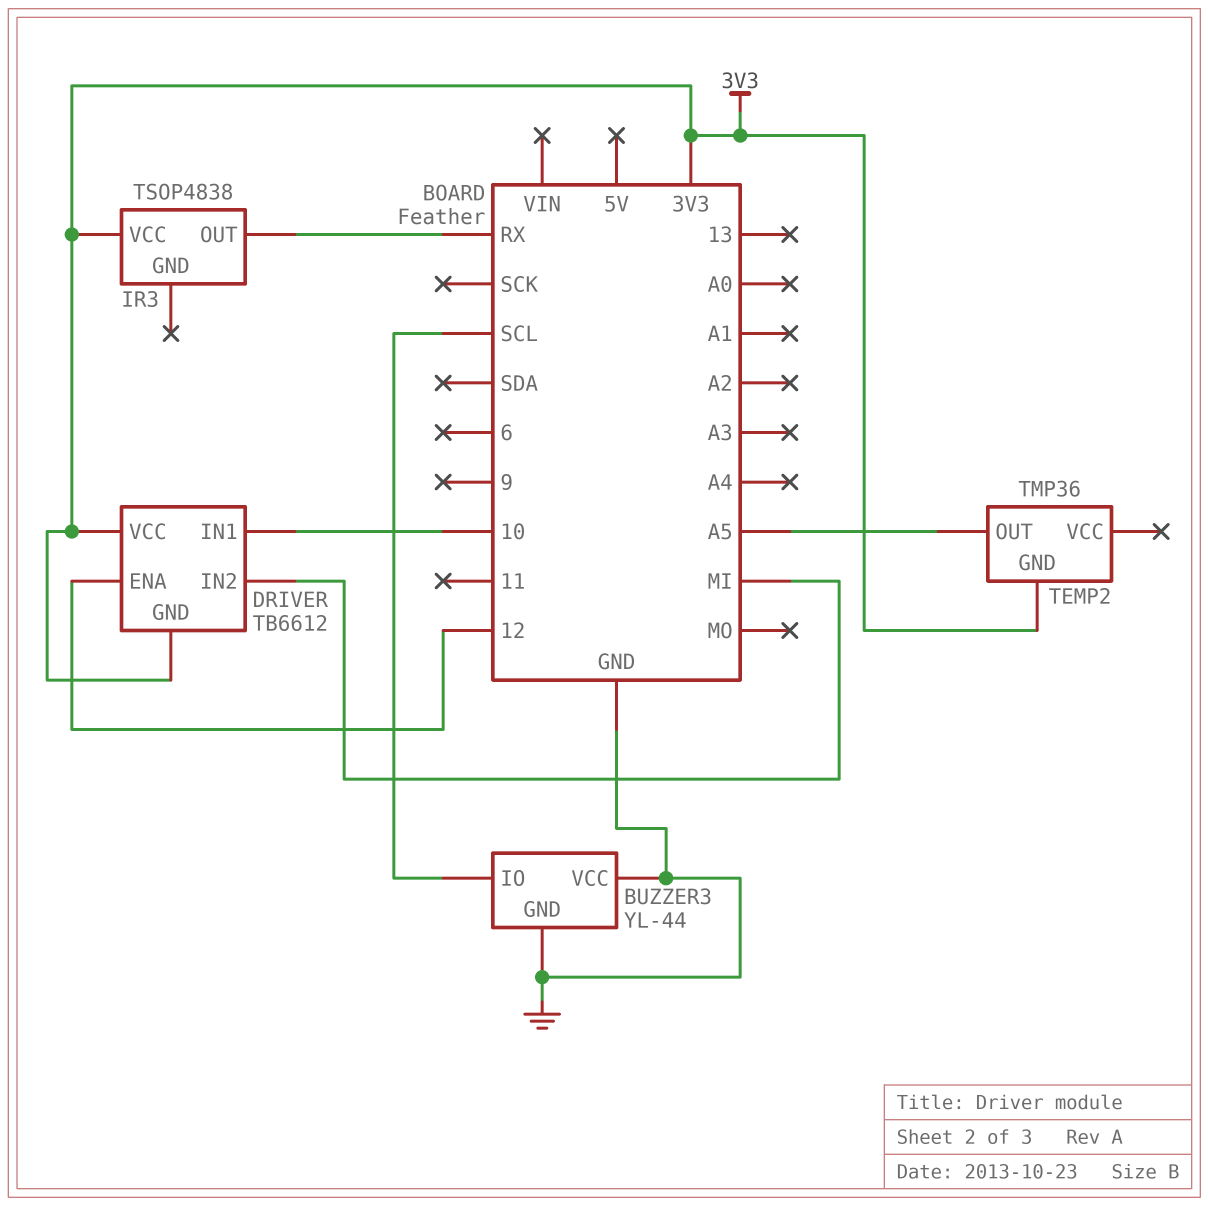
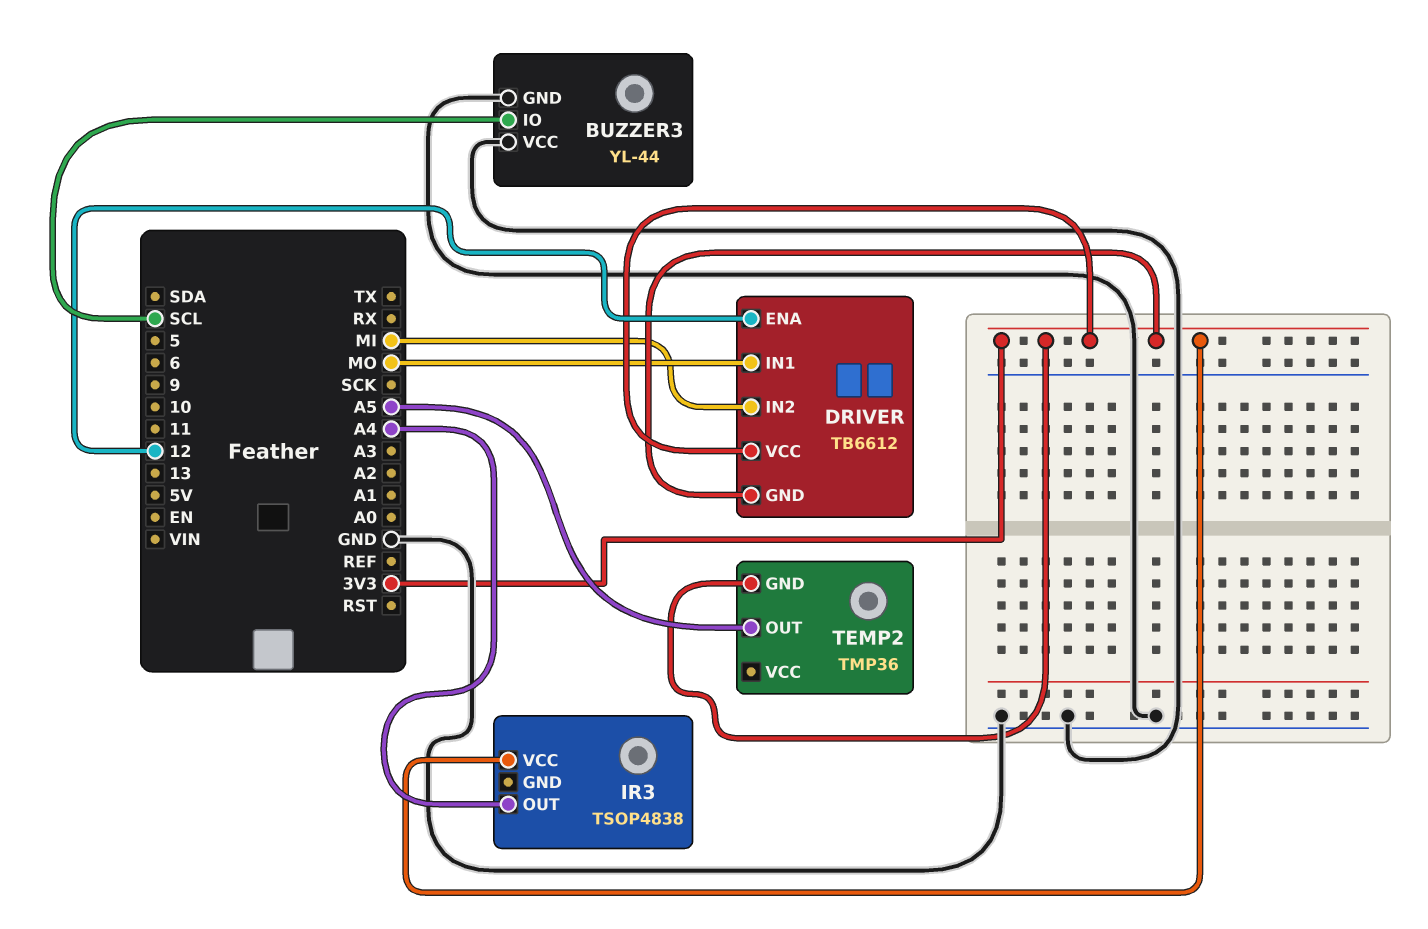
DRIVER pin IN1: 10 -> MO
IR3 pin OUT: RX -> A4

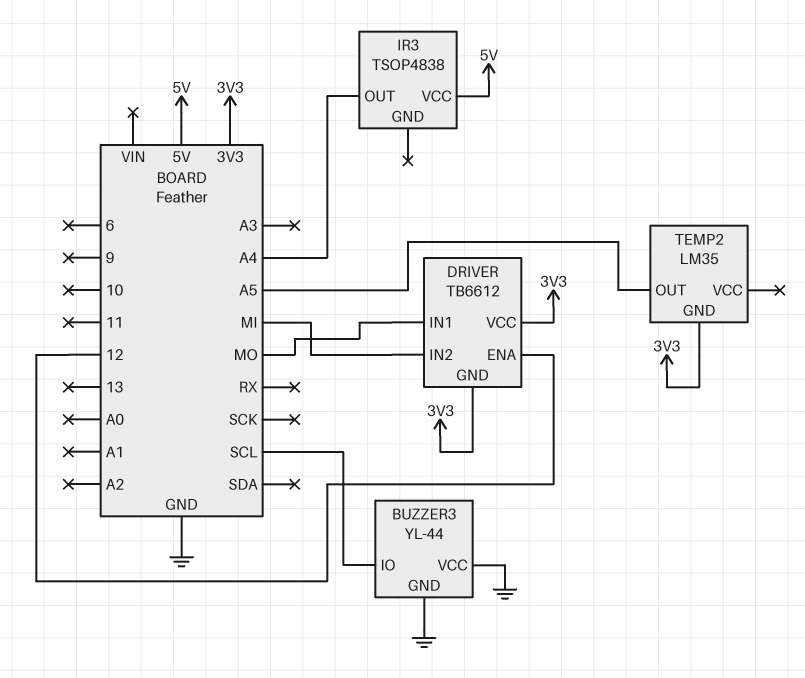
IR3 pin VCC: 3V3 -> 5V
TEMP2: TMP36 -> LM35

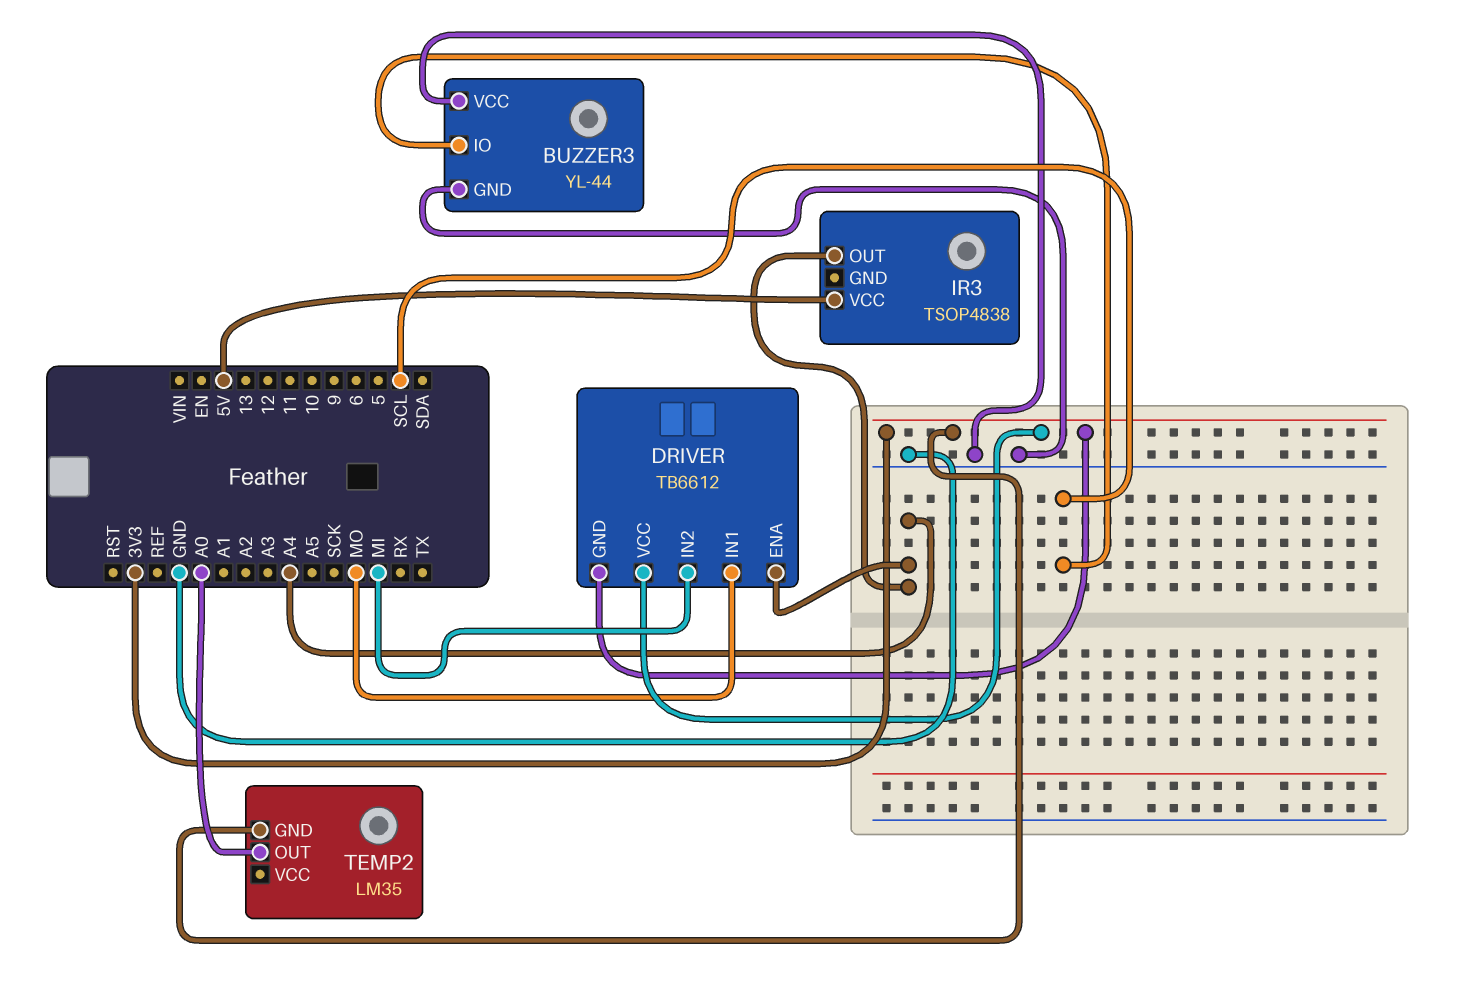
DRIVER pin ENA: 12 -> A4
TEMP2 pin OUT: A5 -> A0

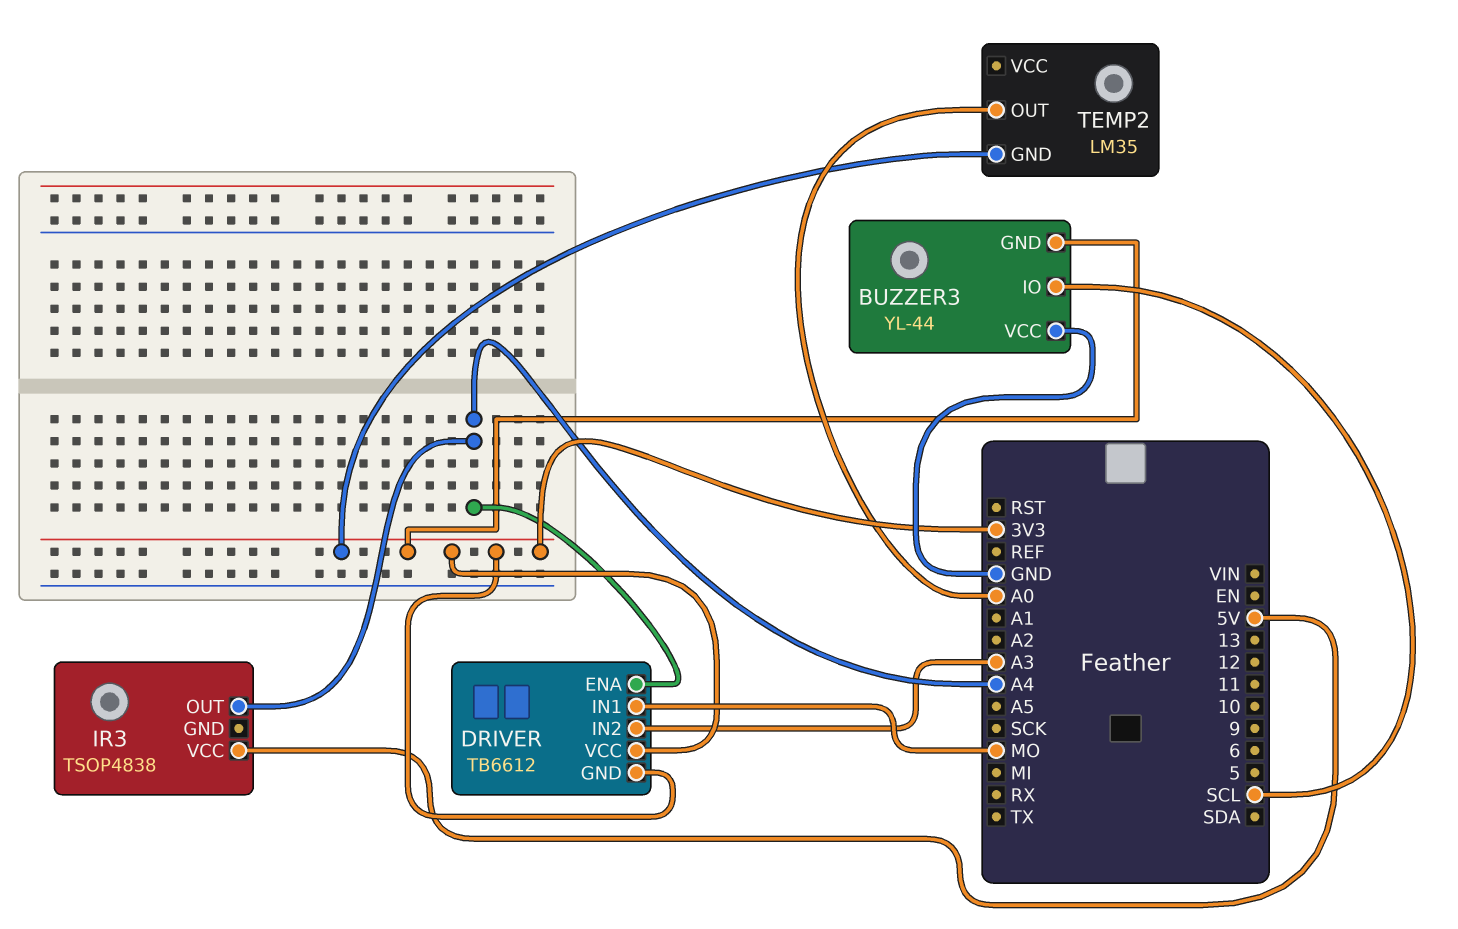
BUZZER3 pin GND: GND -> 3V3
DRIVER pin IN2: MI -> A3

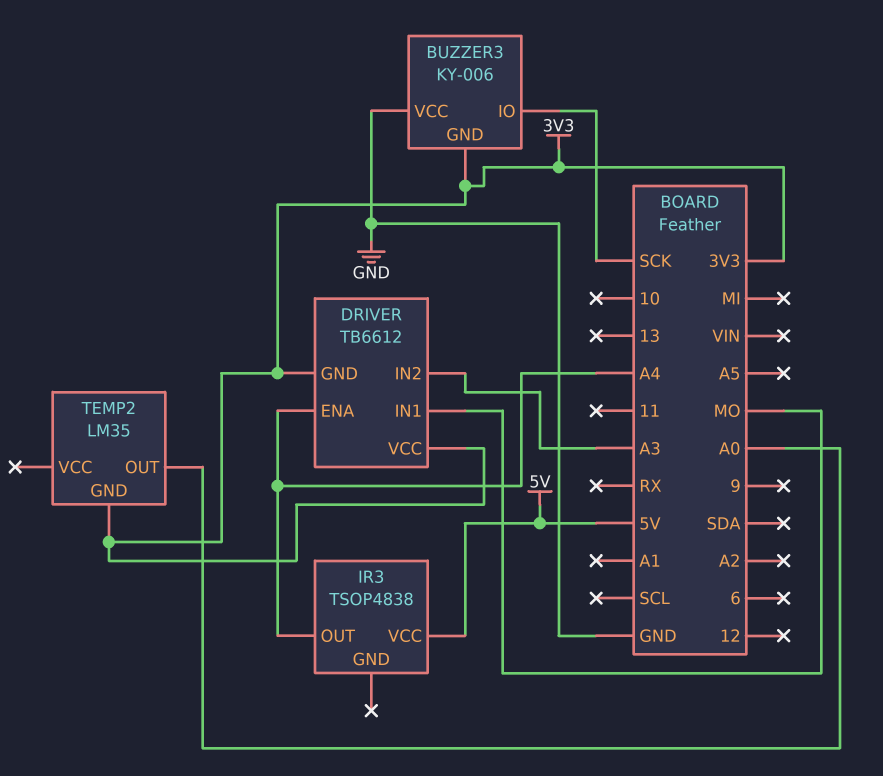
BUZZER3: YL-44 -> KY-006
BUZZER3 pin IO: SCL -> SCK

